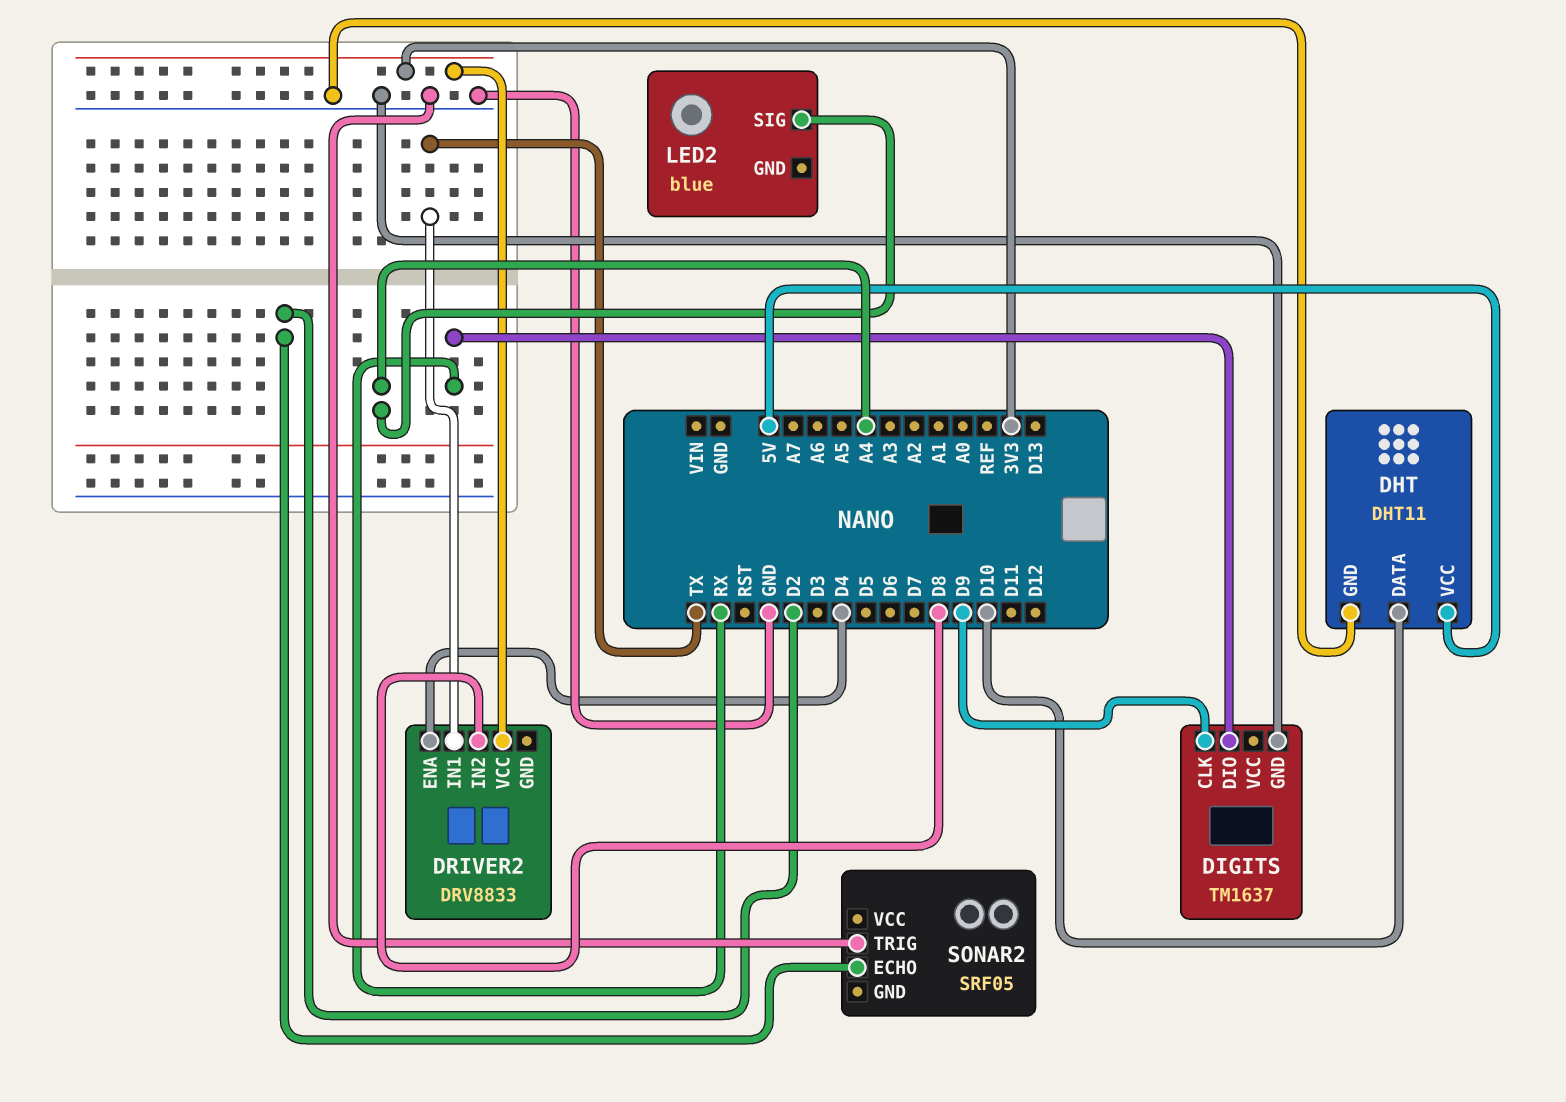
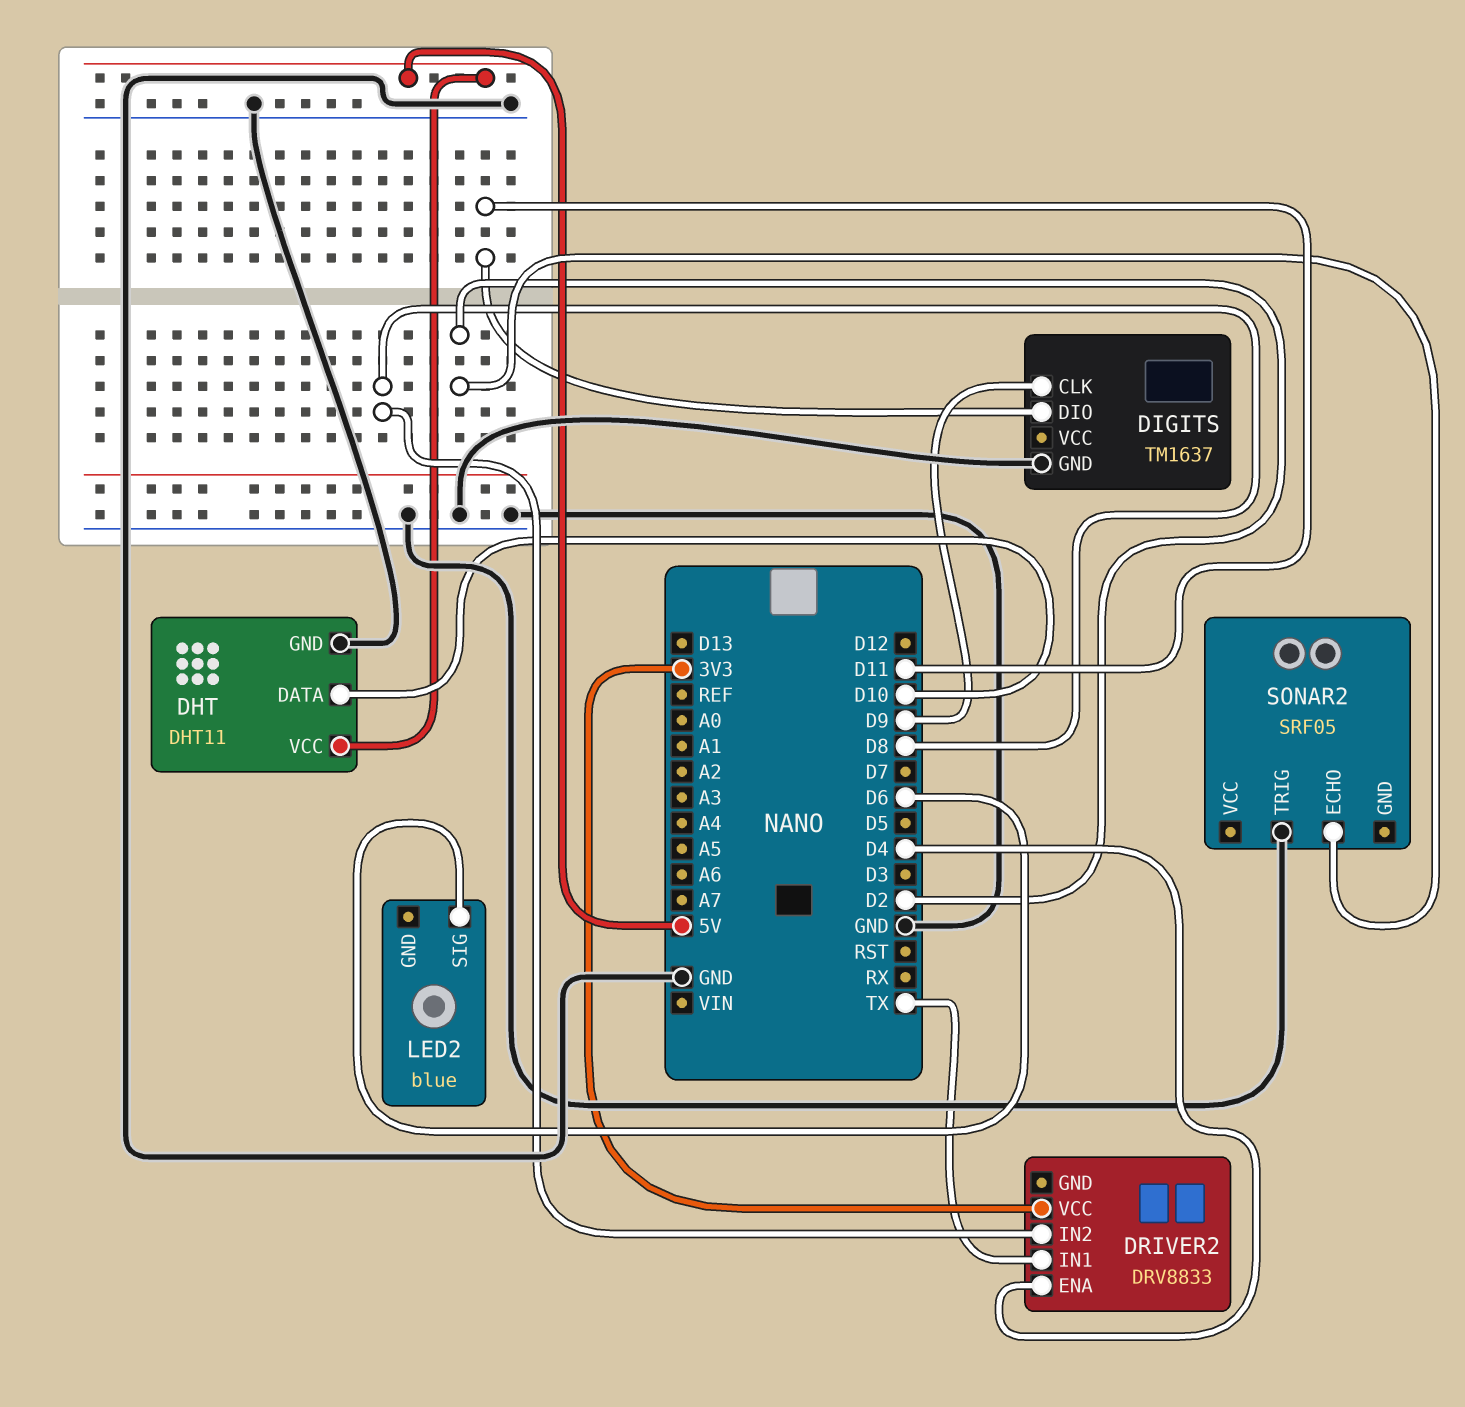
DIGITS pin DIO: RX -> D11
LED2 pin SIG: A4 -> D6

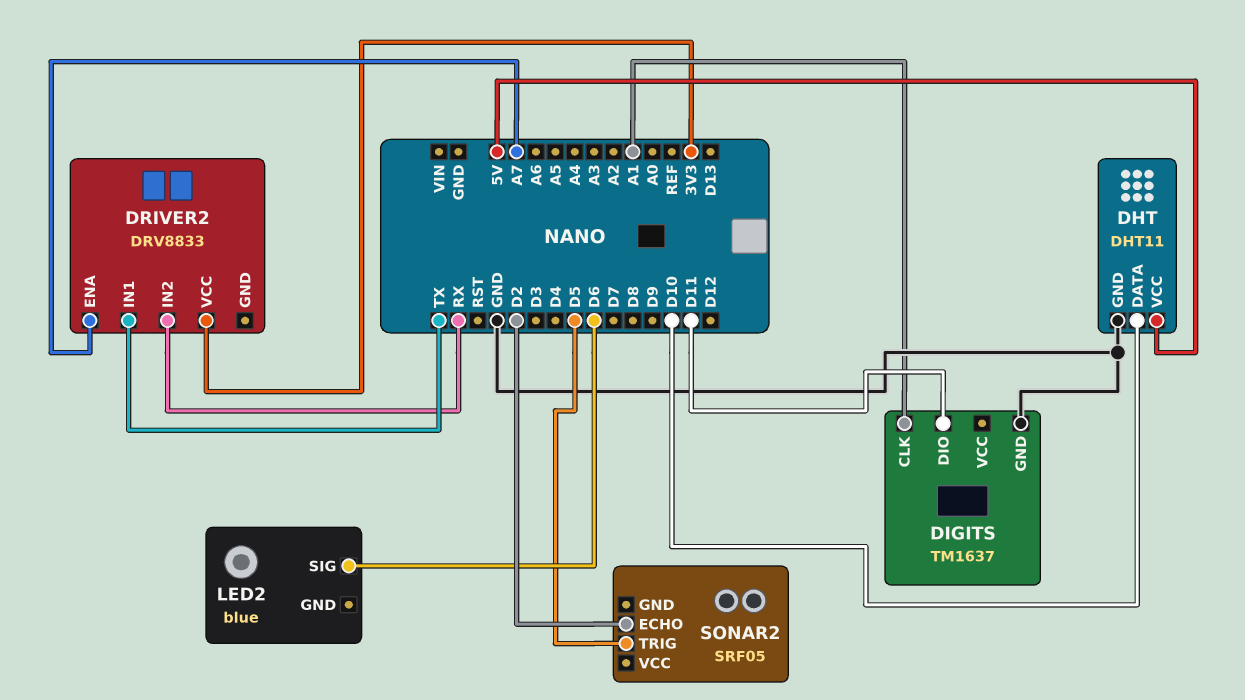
DIGITS pin CLK: D9 -> A1
DRIVER2 pin ENA: D4 -> A7
DRIVER2 pin IN2: D8 -> RX
SONAR2 pin TRIG: GND -> D5

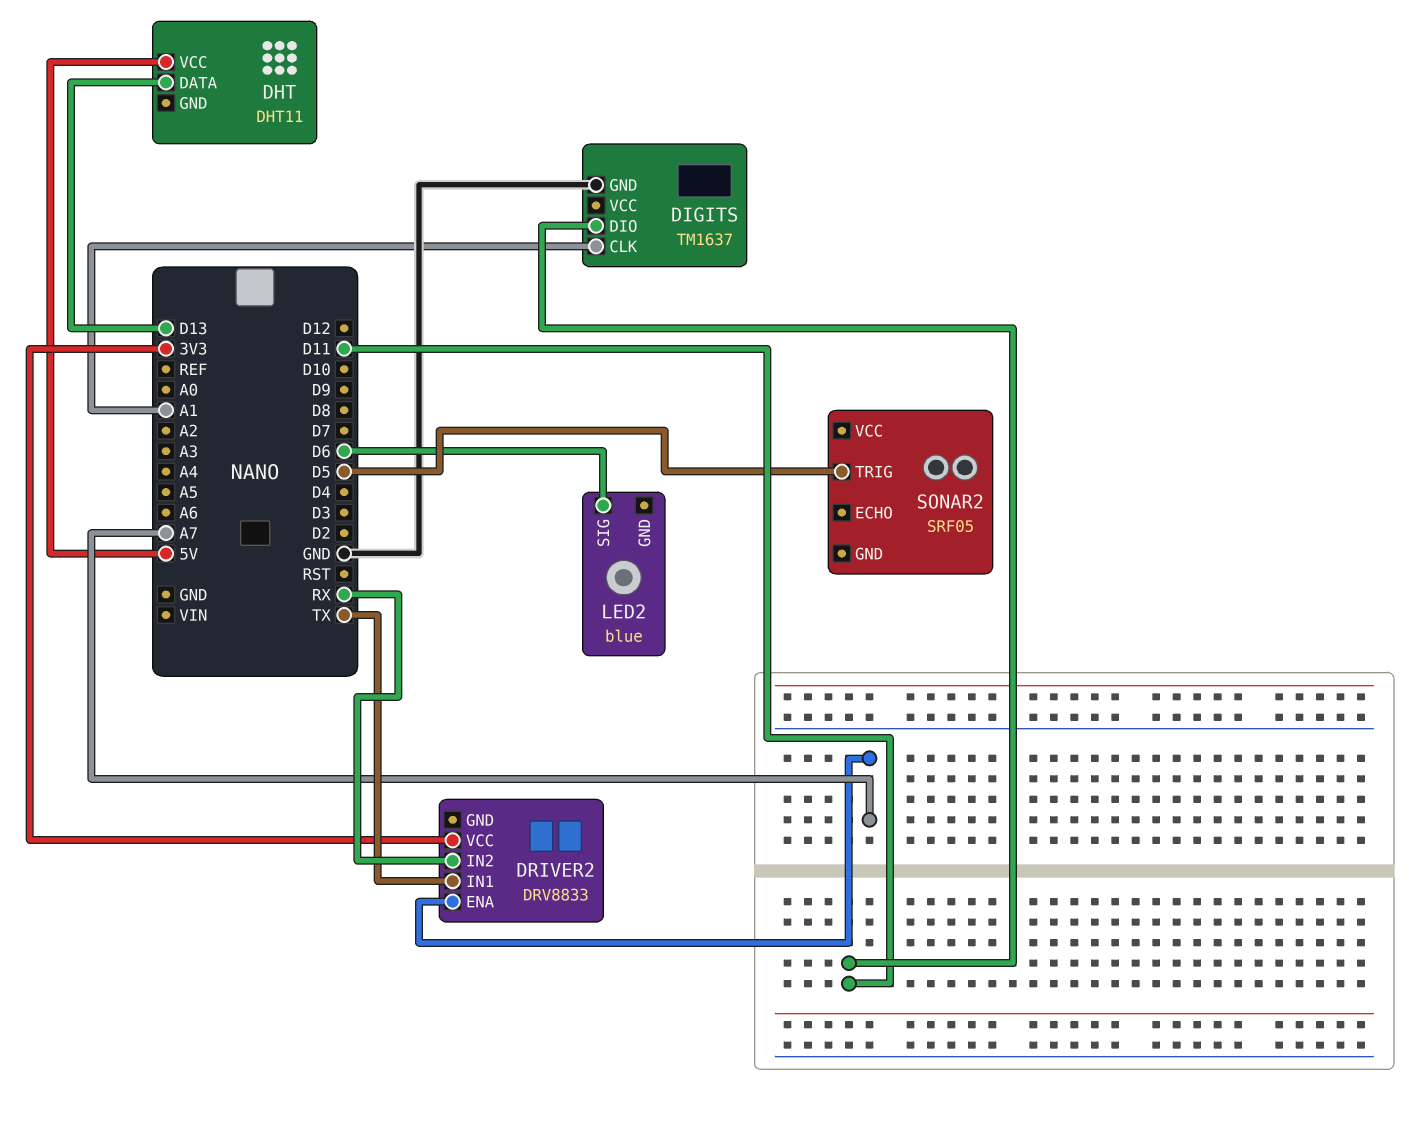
DHT pin DATA: D10 -> D13
DHT pin GND: GND -> none
SONAR2 pin ECHO: D2 -> none

